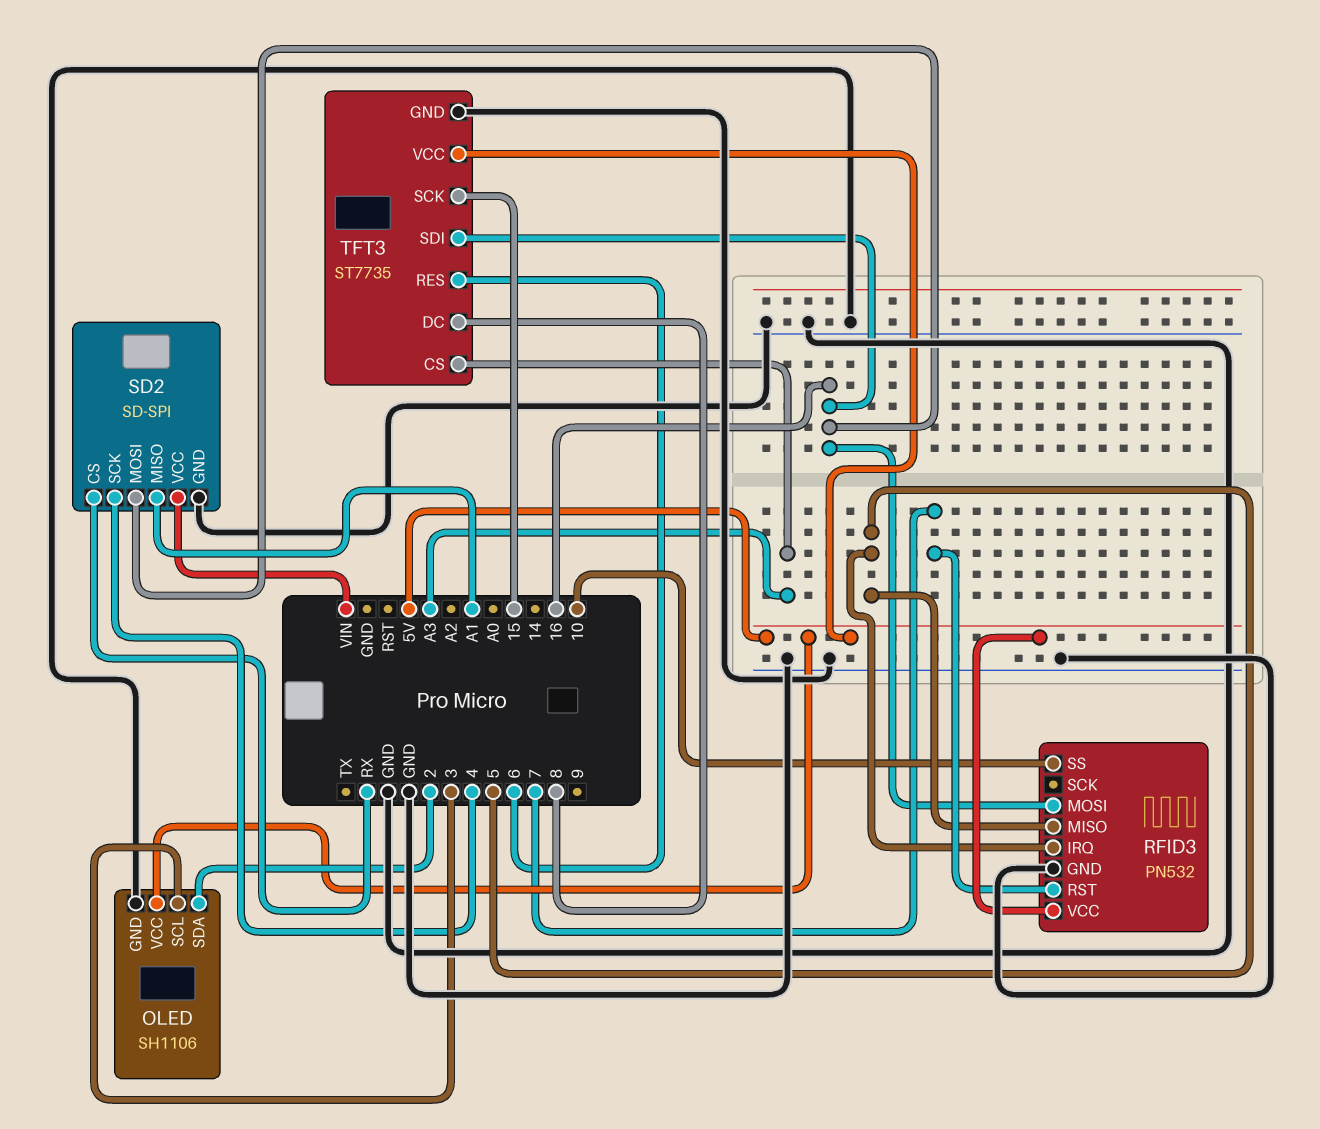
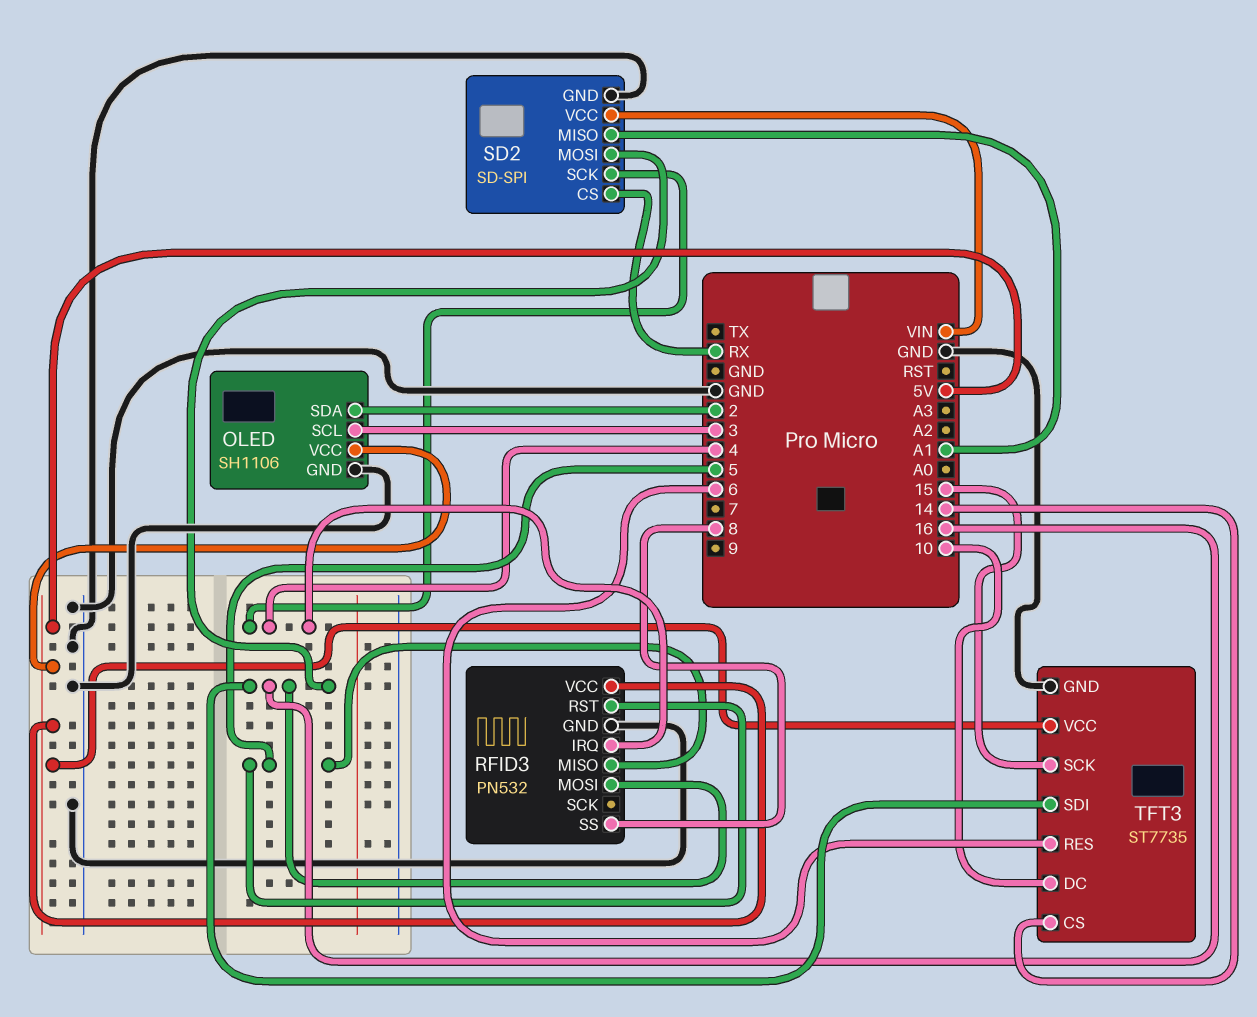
RFID3 pin IRQ: 5 -> 4
RFID3 pin RST: 7 -> 5
RFID3 pin SS: 10 -> 8
TFT3 pin CS: A3 -> 14
TFT3 pin DC: 8 -> 10

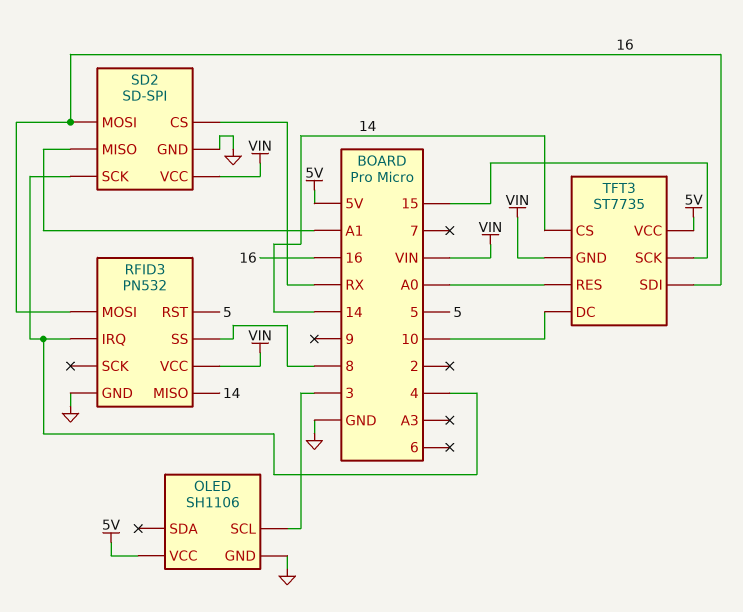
OLED pin SDA: 2 -> none
RFID3 pin MISO: 5 -> 14
RFID3 pin VCC: 5V -> VIN
TFT3 pin GND: GND -> VIN
TFT3 pin RES: 6 -> A0

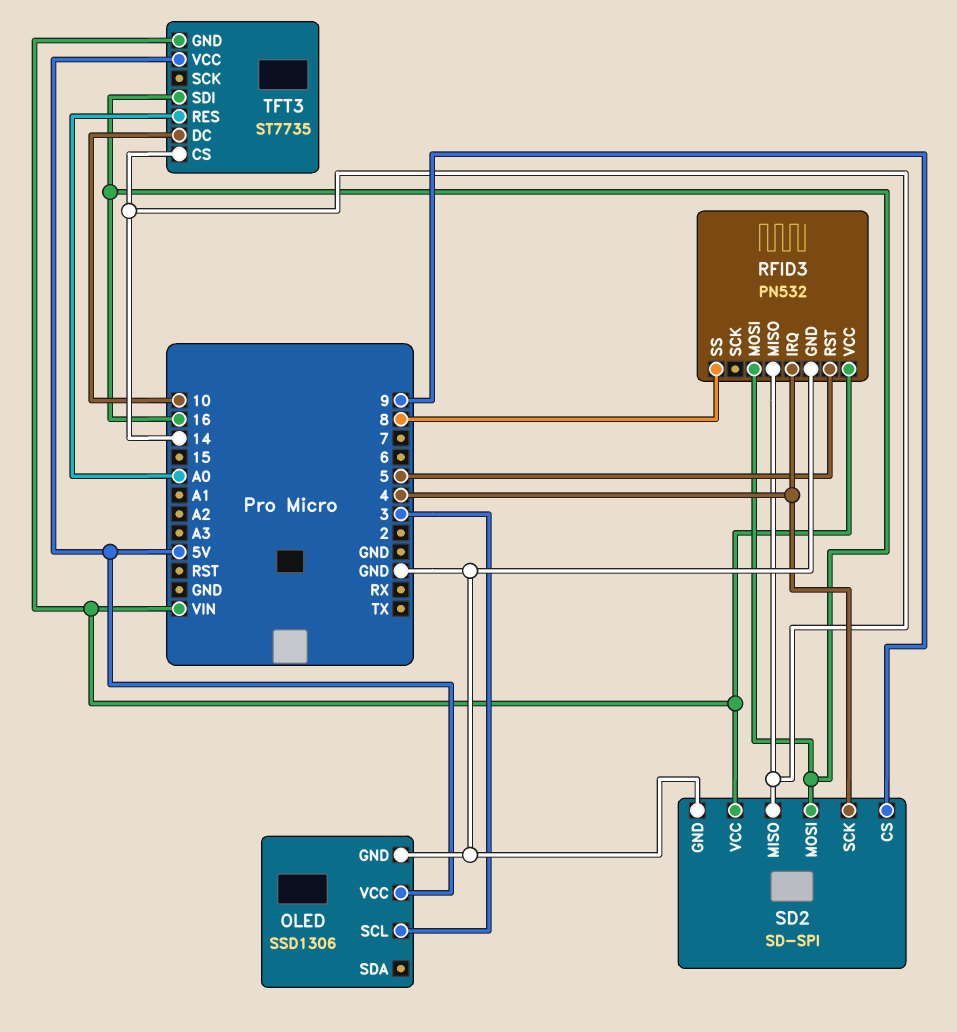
OLED: SH1106 -> SSD1306
SD2 pin CS: RX -> 9
SD2 pin MISO: A1 -> 14
TFT3 pin SCK: 15 -> none

